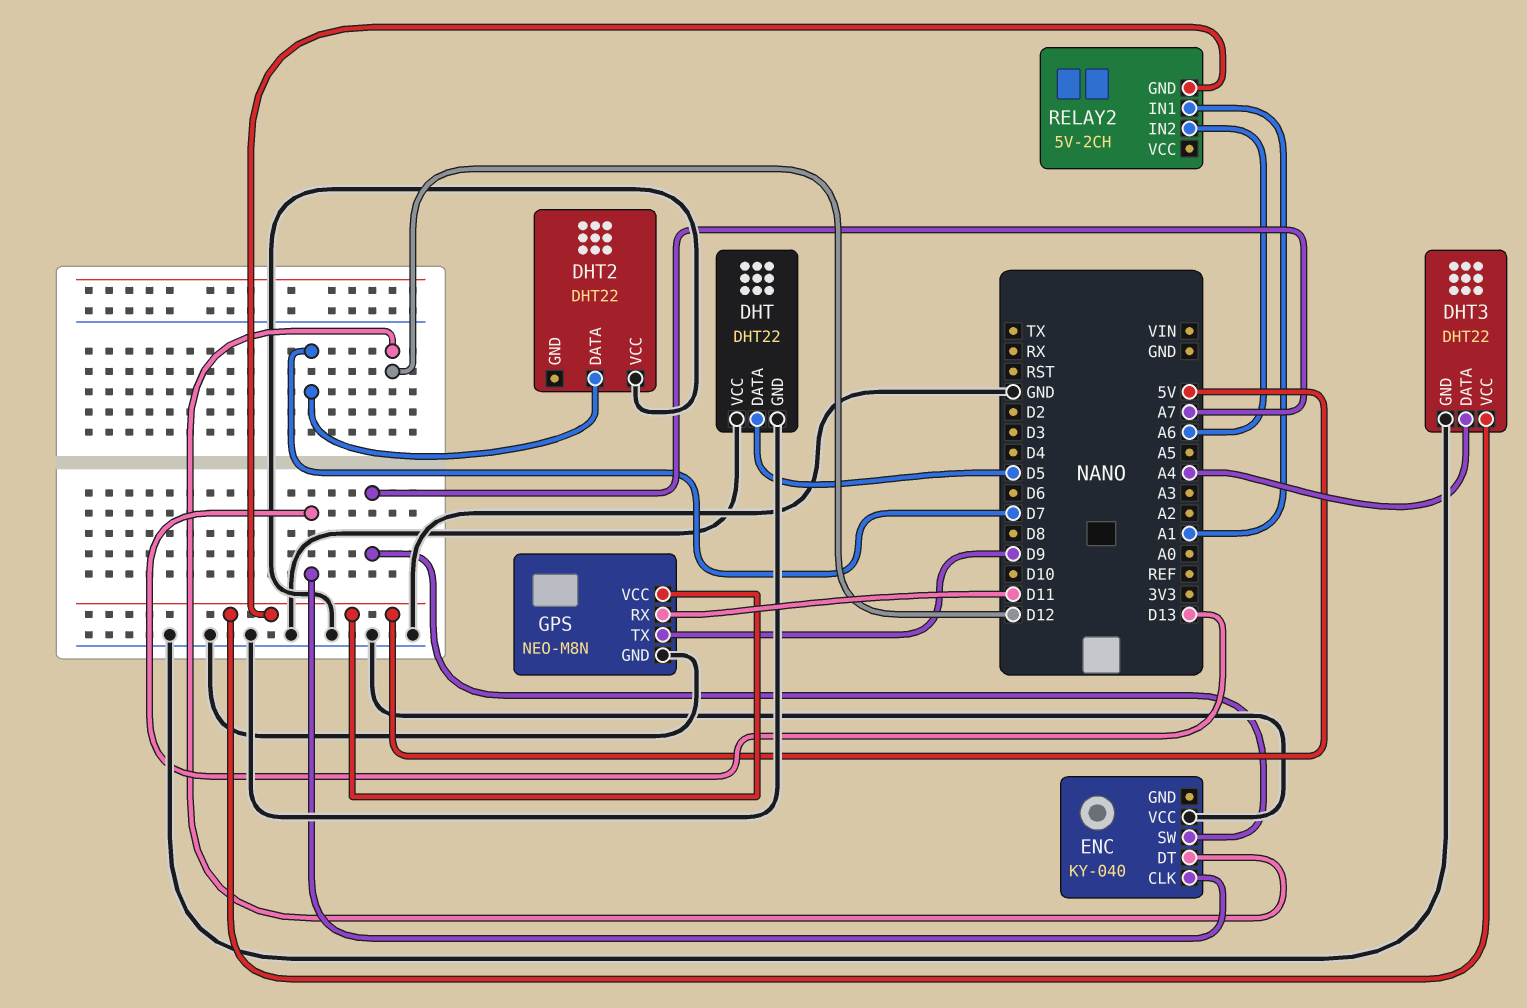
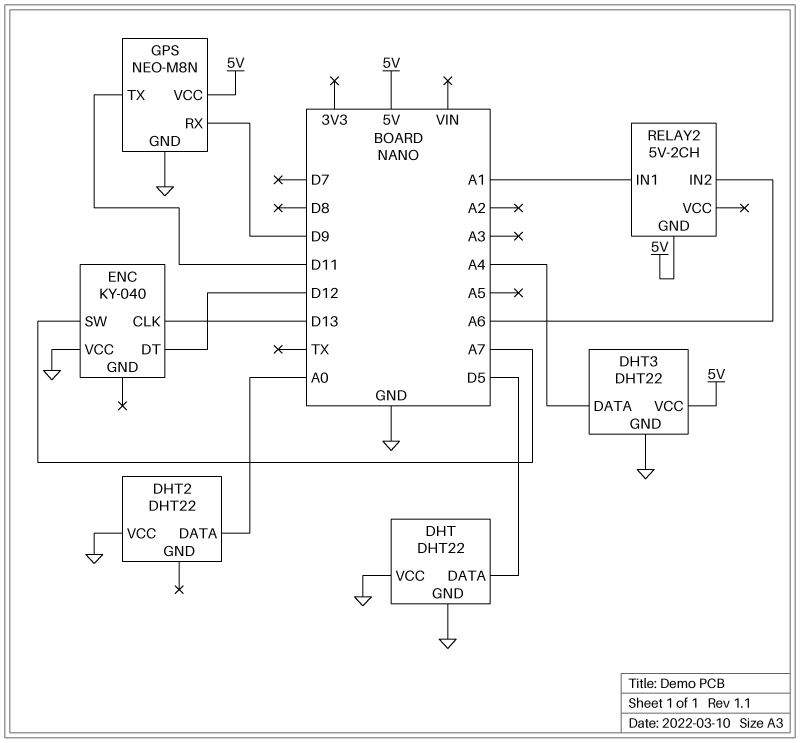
DHT2 pin DATA: D7 -> A0
GPS pin RX: D11 -> D9
GPS pin TX: D9 -> D11

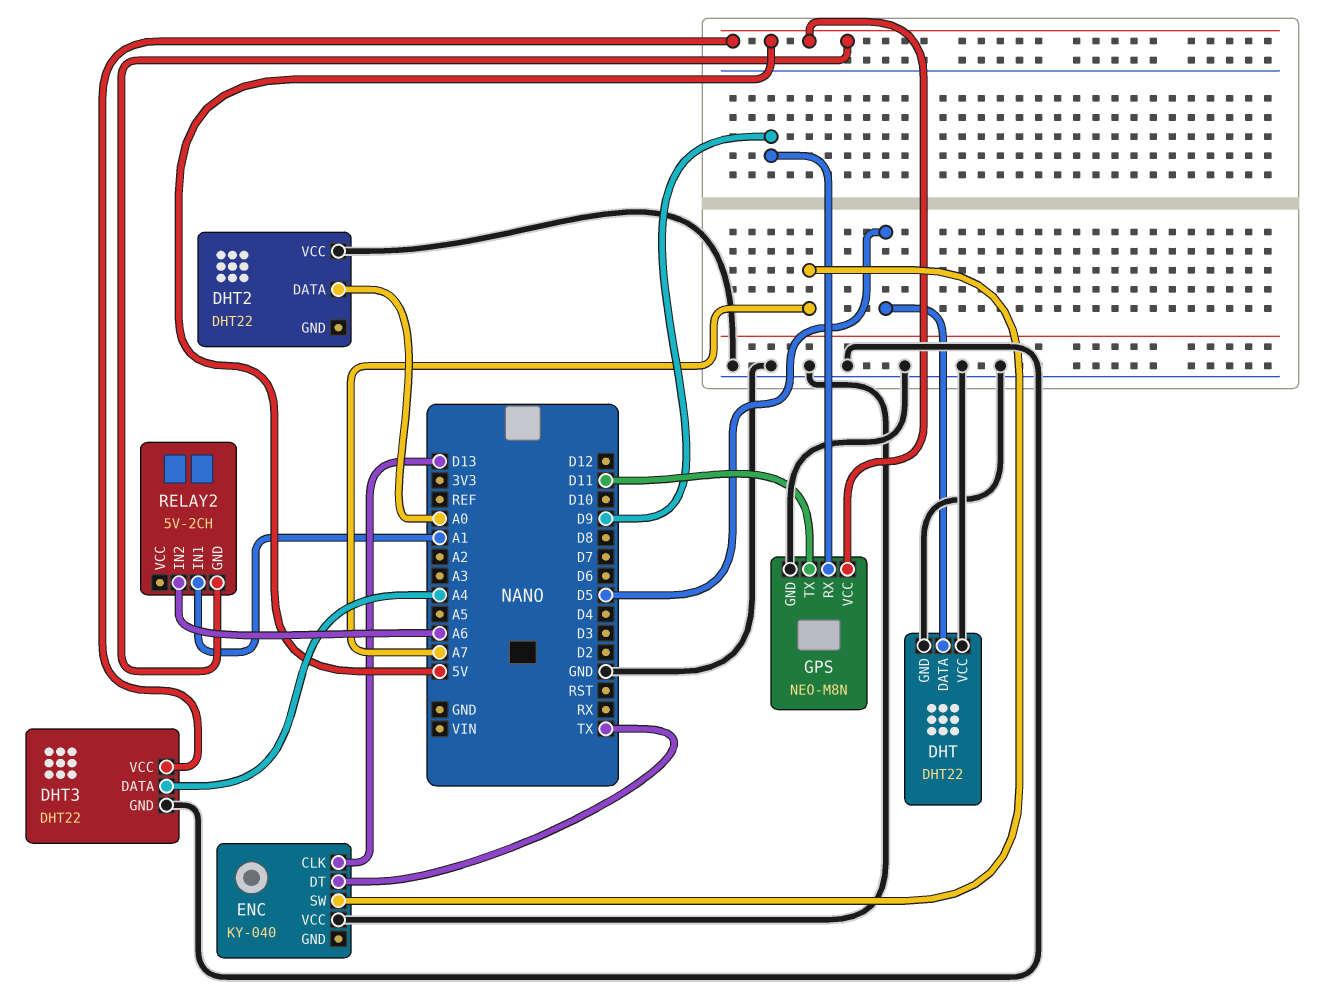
ENC pin DT: D12 -> TX

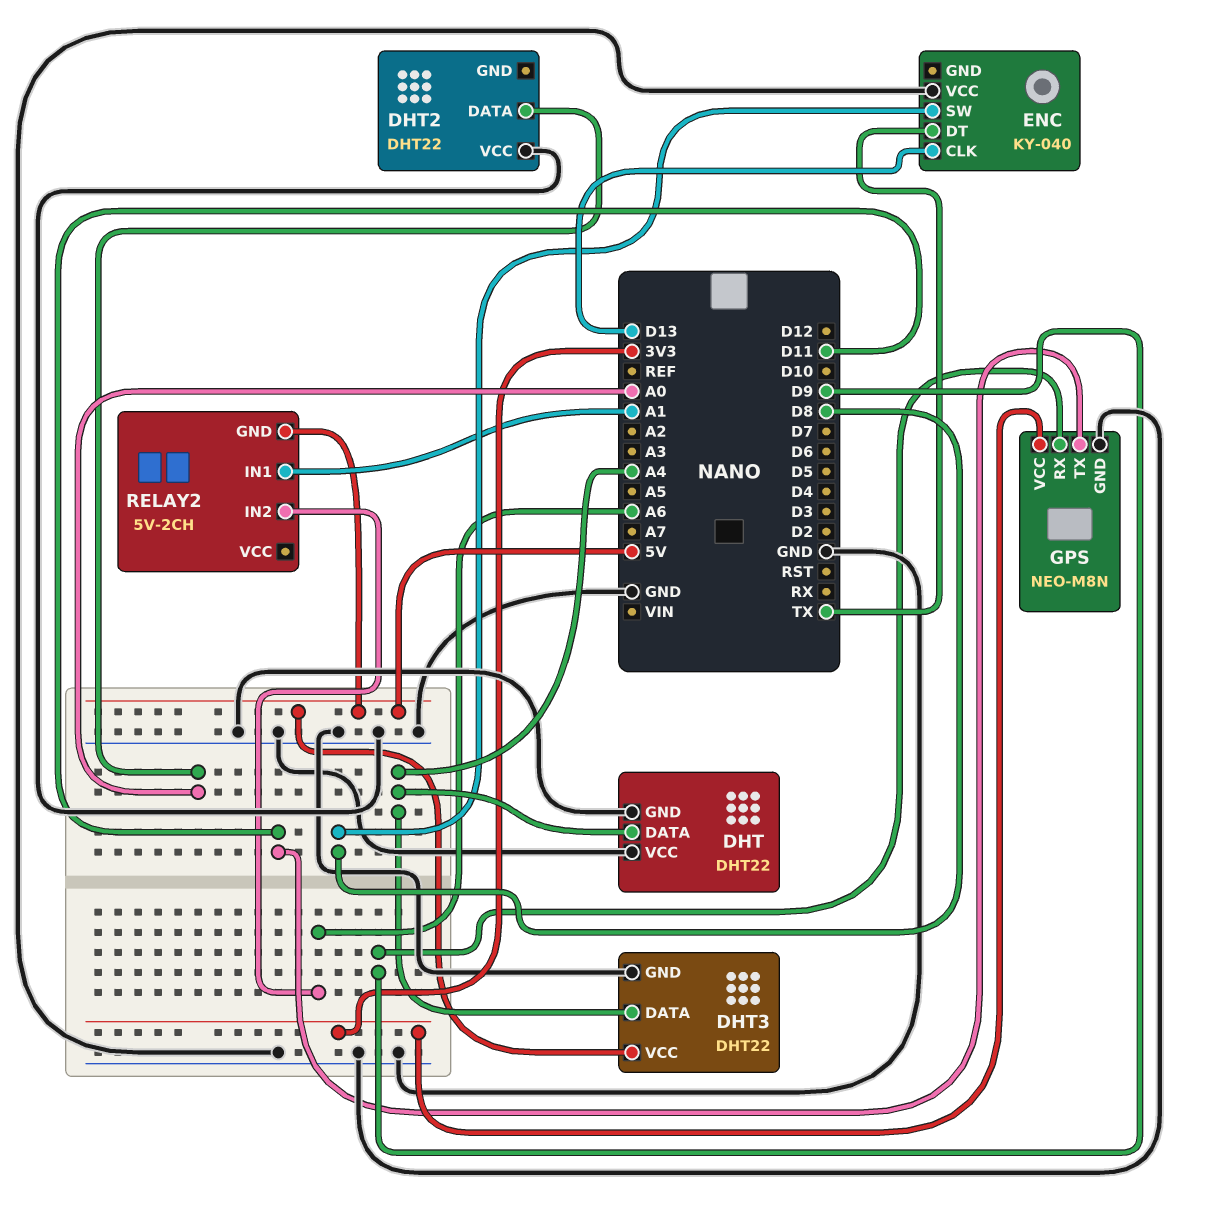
DHT pin DATA: D5 -> A4
ENC pin SW: A7 -> D8
GPS pin VCC: 5V -> 3V3

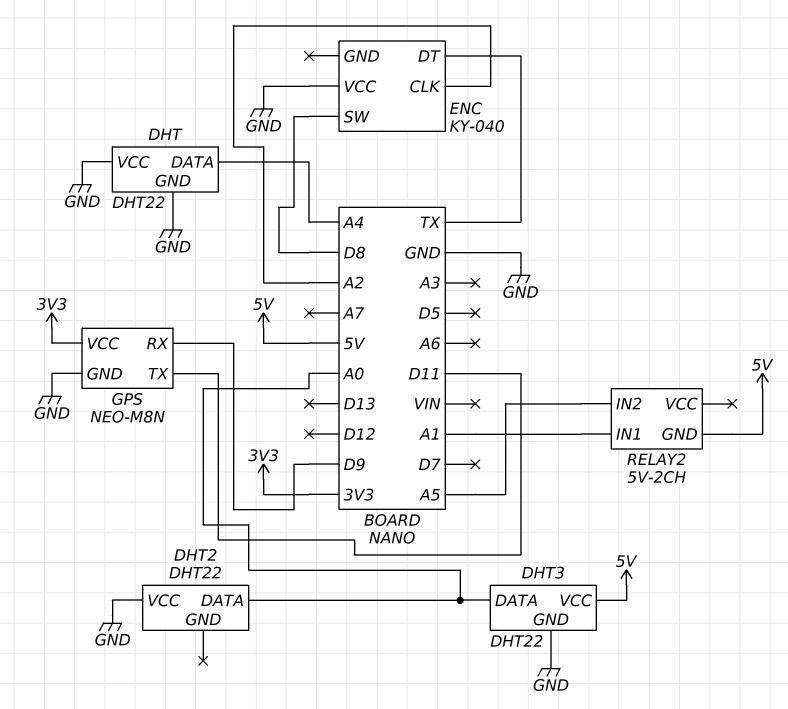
DHT3 pin DATA: A4 -> A0
ENC pin CLK: D13 -> A2
RELAY2 pin IN2: A6 -> A5

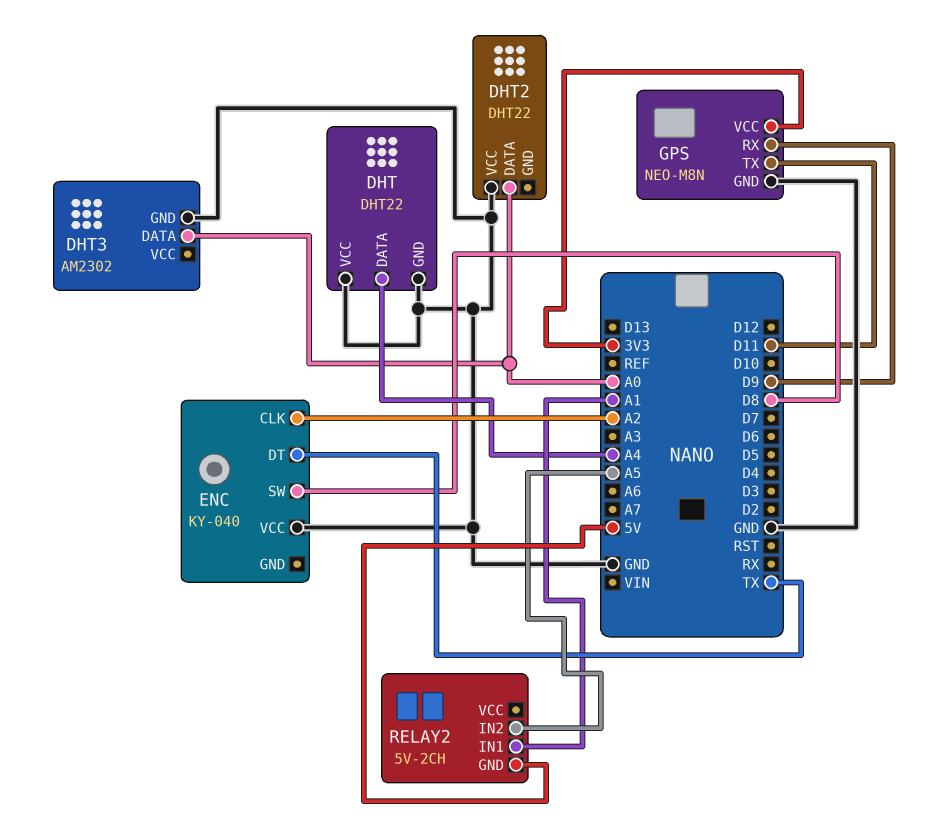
DHT3: DHT22 -> AM2302
DHT3 pin VCC: 5V -> none

